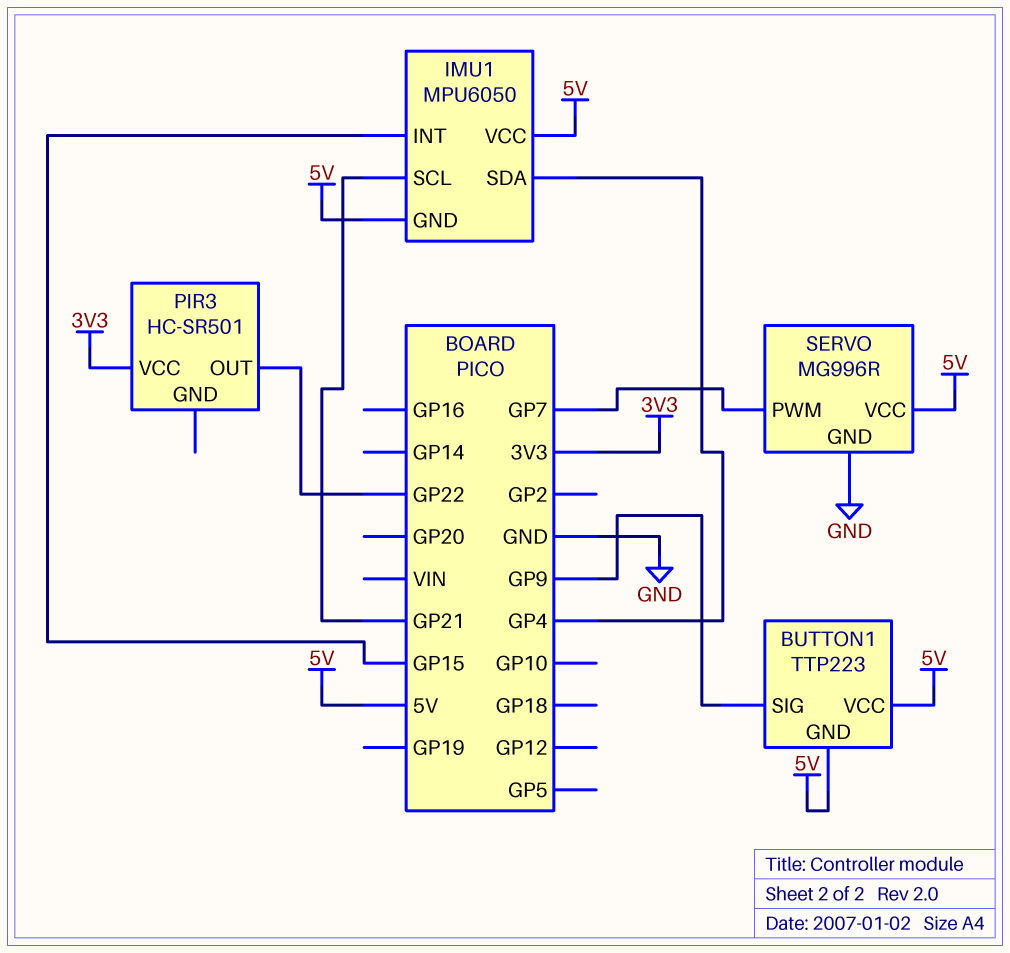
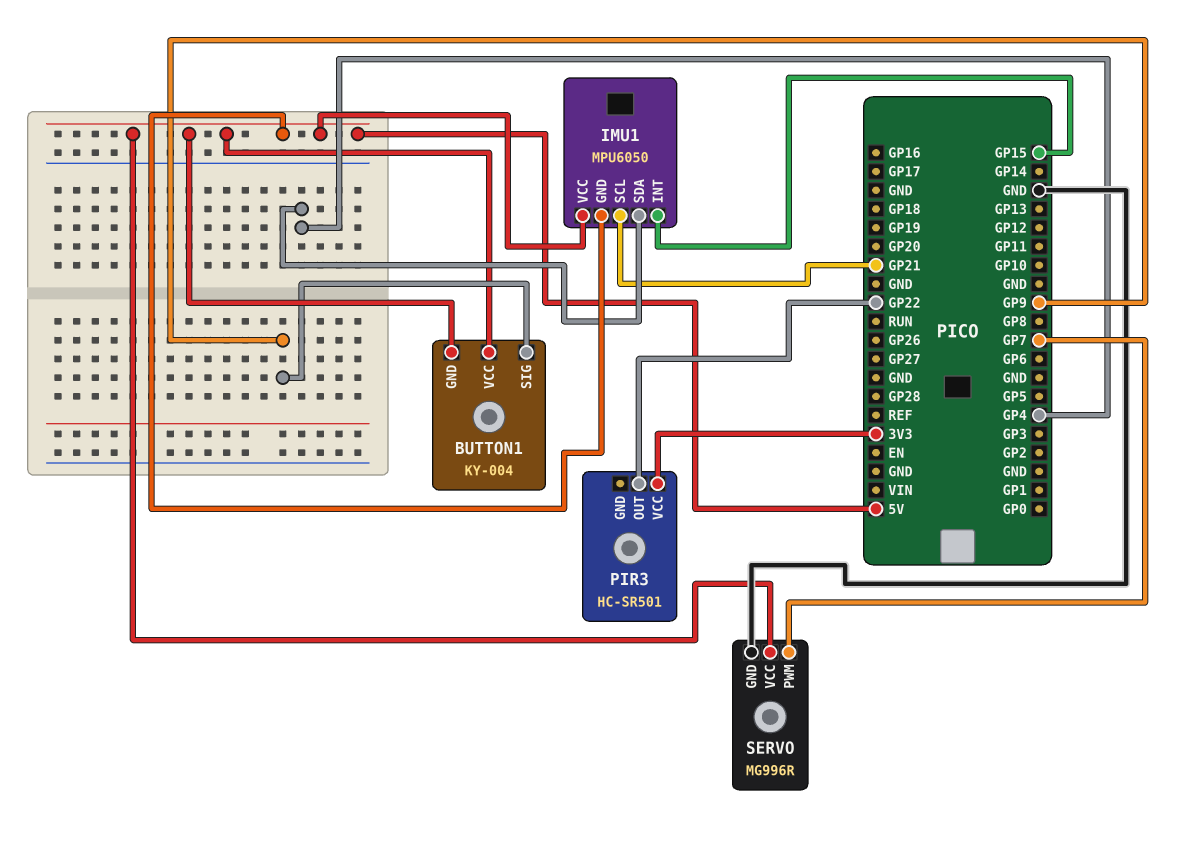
BUTTON1: TTP223 -> KY-004

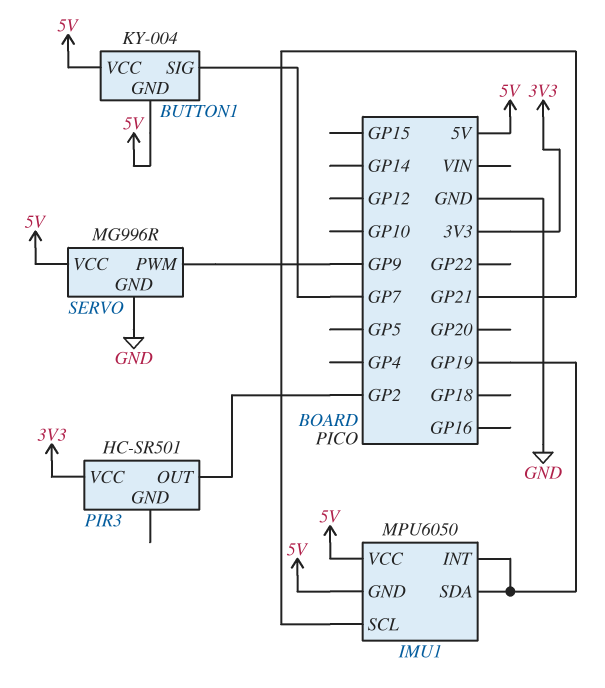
BUTTON1 pin SIG: GP9 -> GP7
IMU1 pin INT: GP15 -> GP19
IMU1 pin SDA: GP4 -> GP19
PIR3 pin OUT: GP22 -> GP2
SERVO pin PWM: GP7 -> GP9

